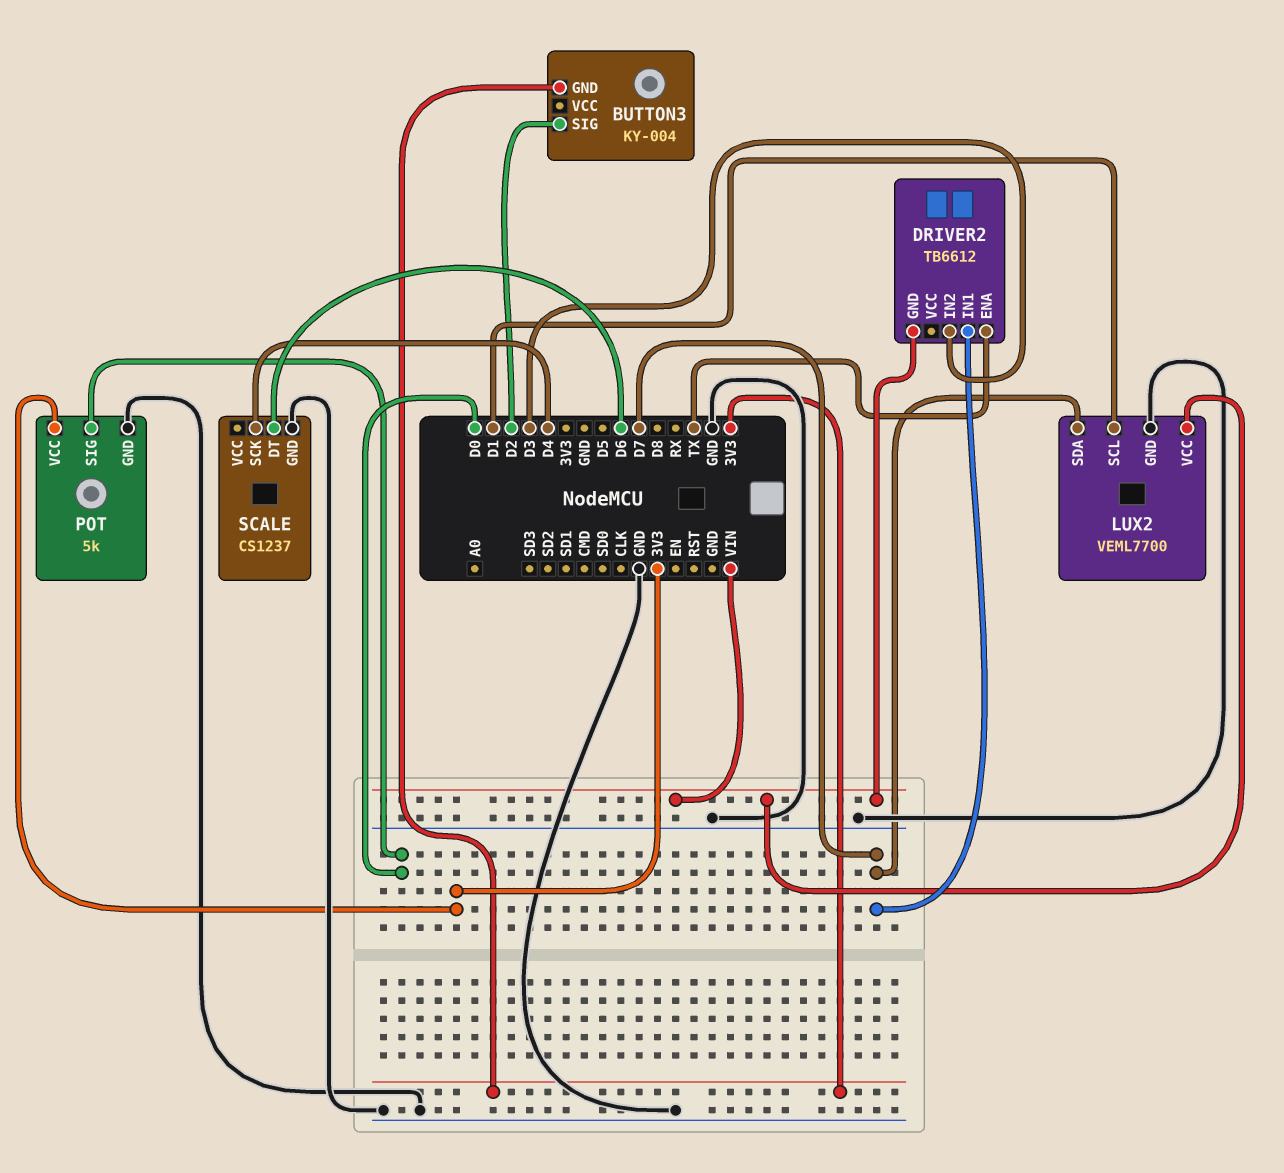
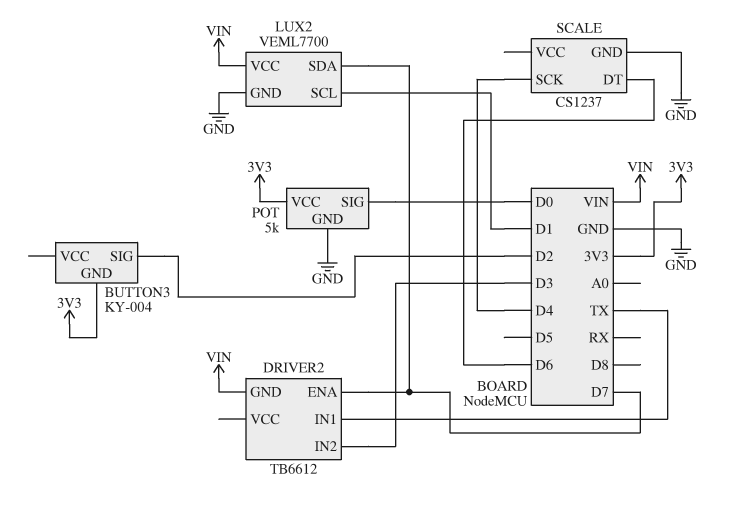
DRIVER2 pin ENA: TX -> D7
DRIVER2 pin IN1: D7 -> TX

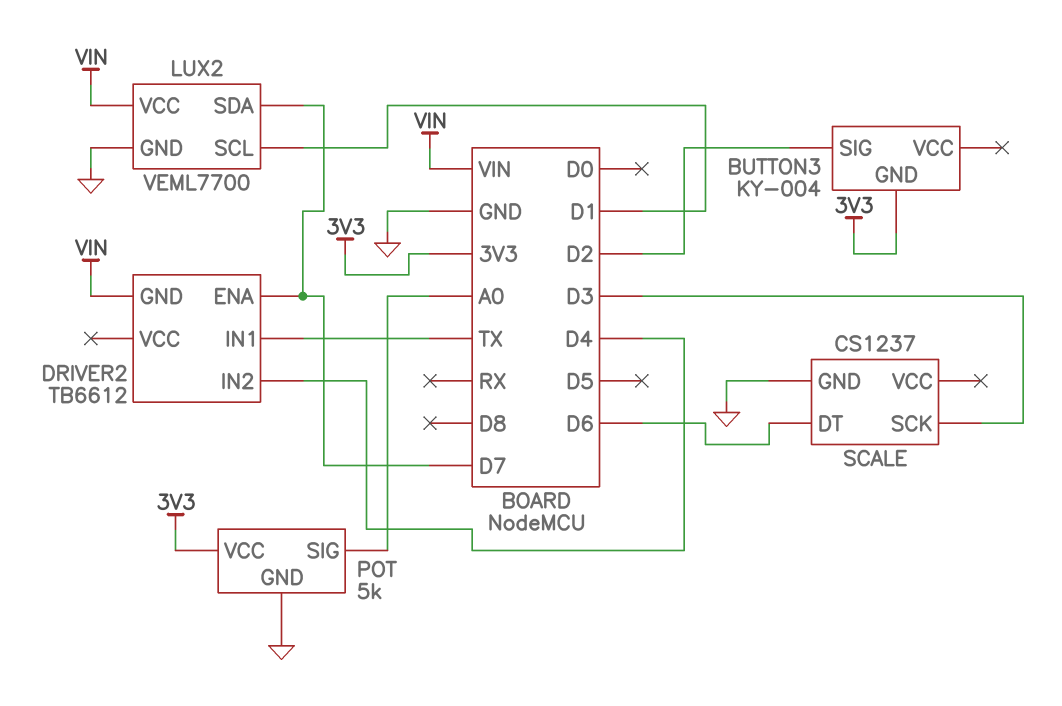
DRIVER2 pin IN2: D3 -> D4
POT pin SIG: D0 -> A0
SCALE pin SCK: D4 -> D3

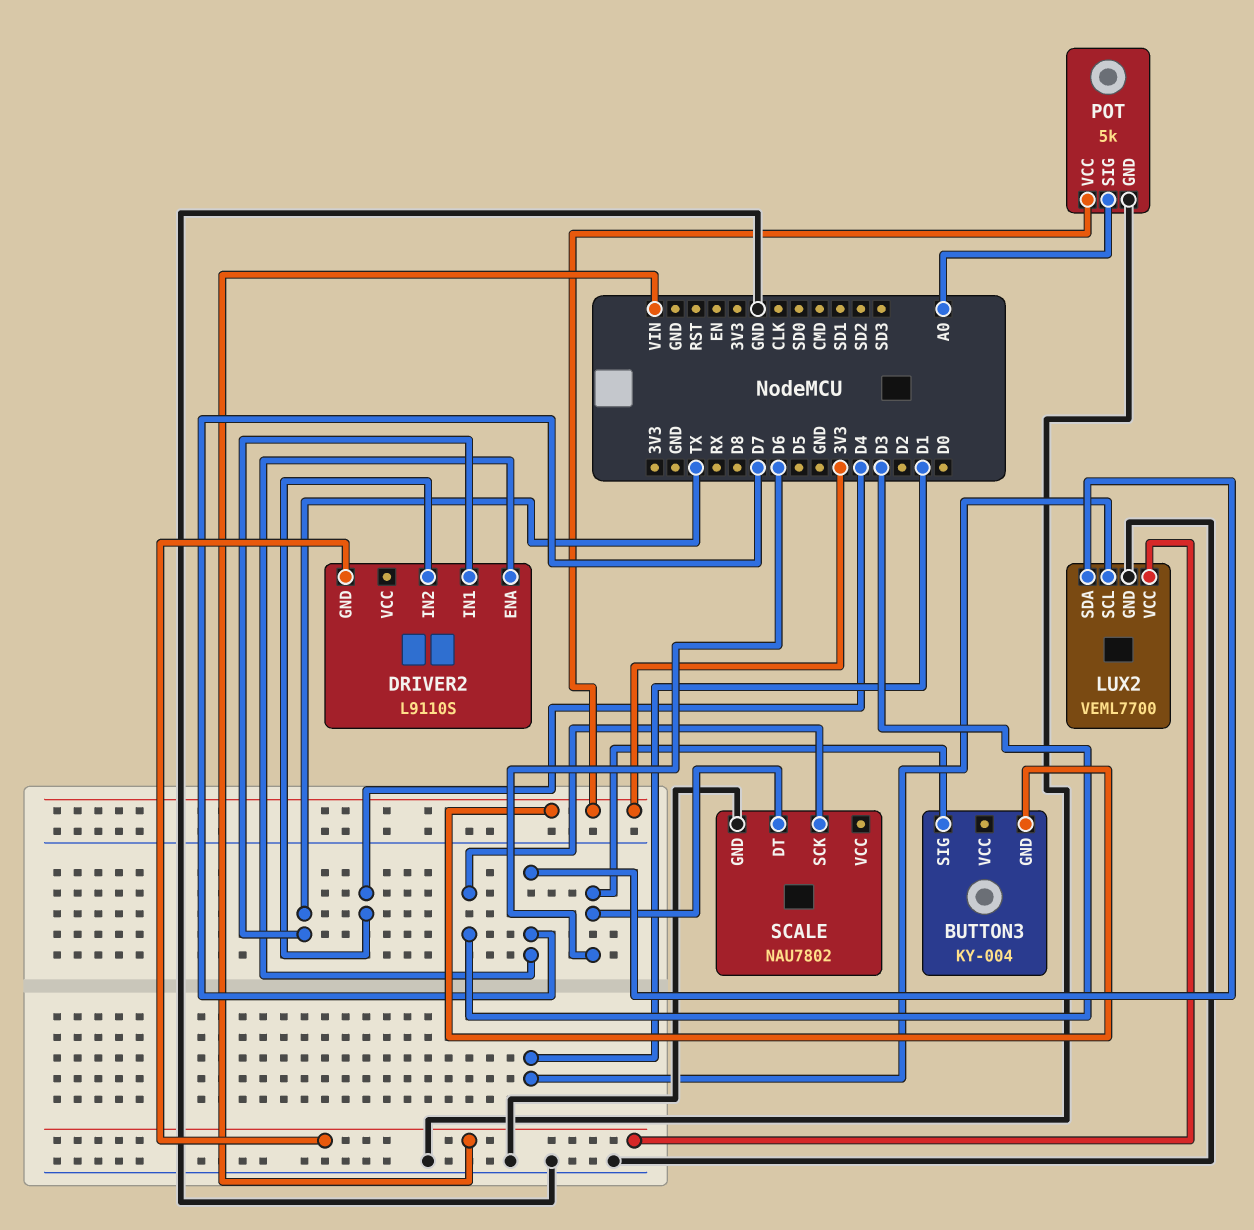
BUTTON3 pin SIG: D2 -> D6
DRIVER2: TB6612 -> L9110S
SCALE: CS1237 -> NAU7802

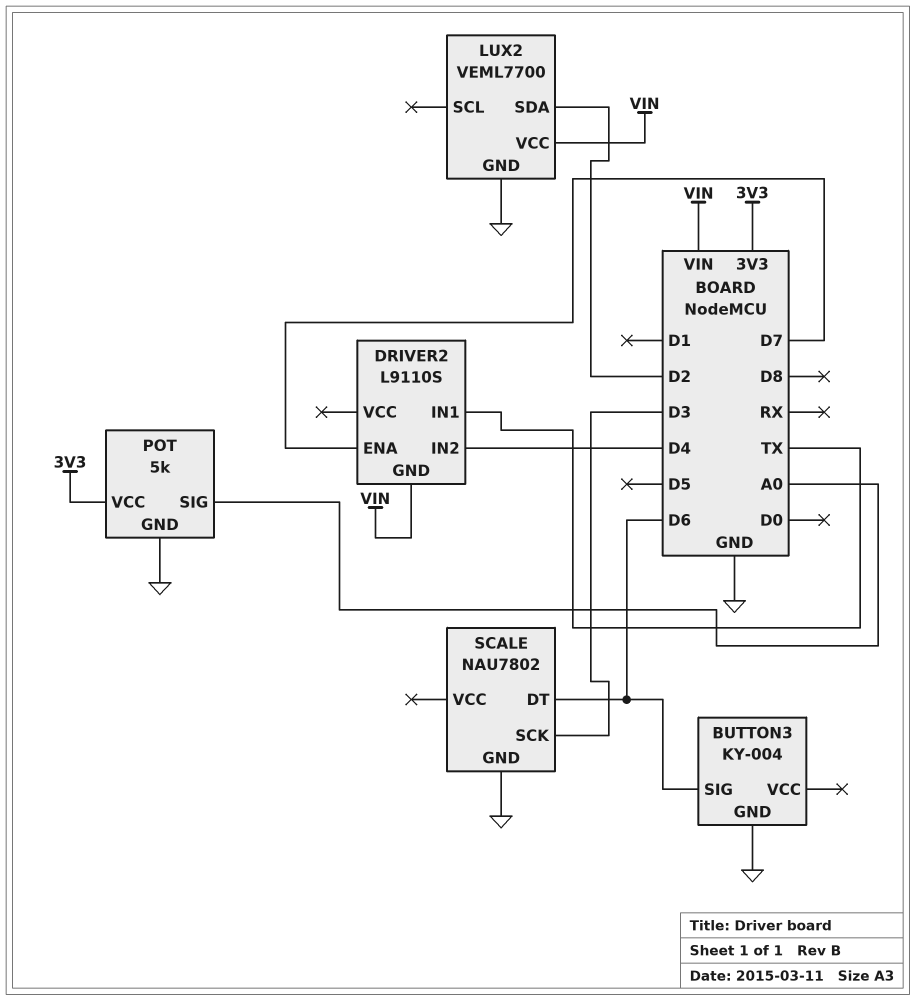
BUTTON3 pin GND: 3V3 -> GND
LUX2 pin SCL: D1 -> none
LUX2 pin SDA: D7 -> D2

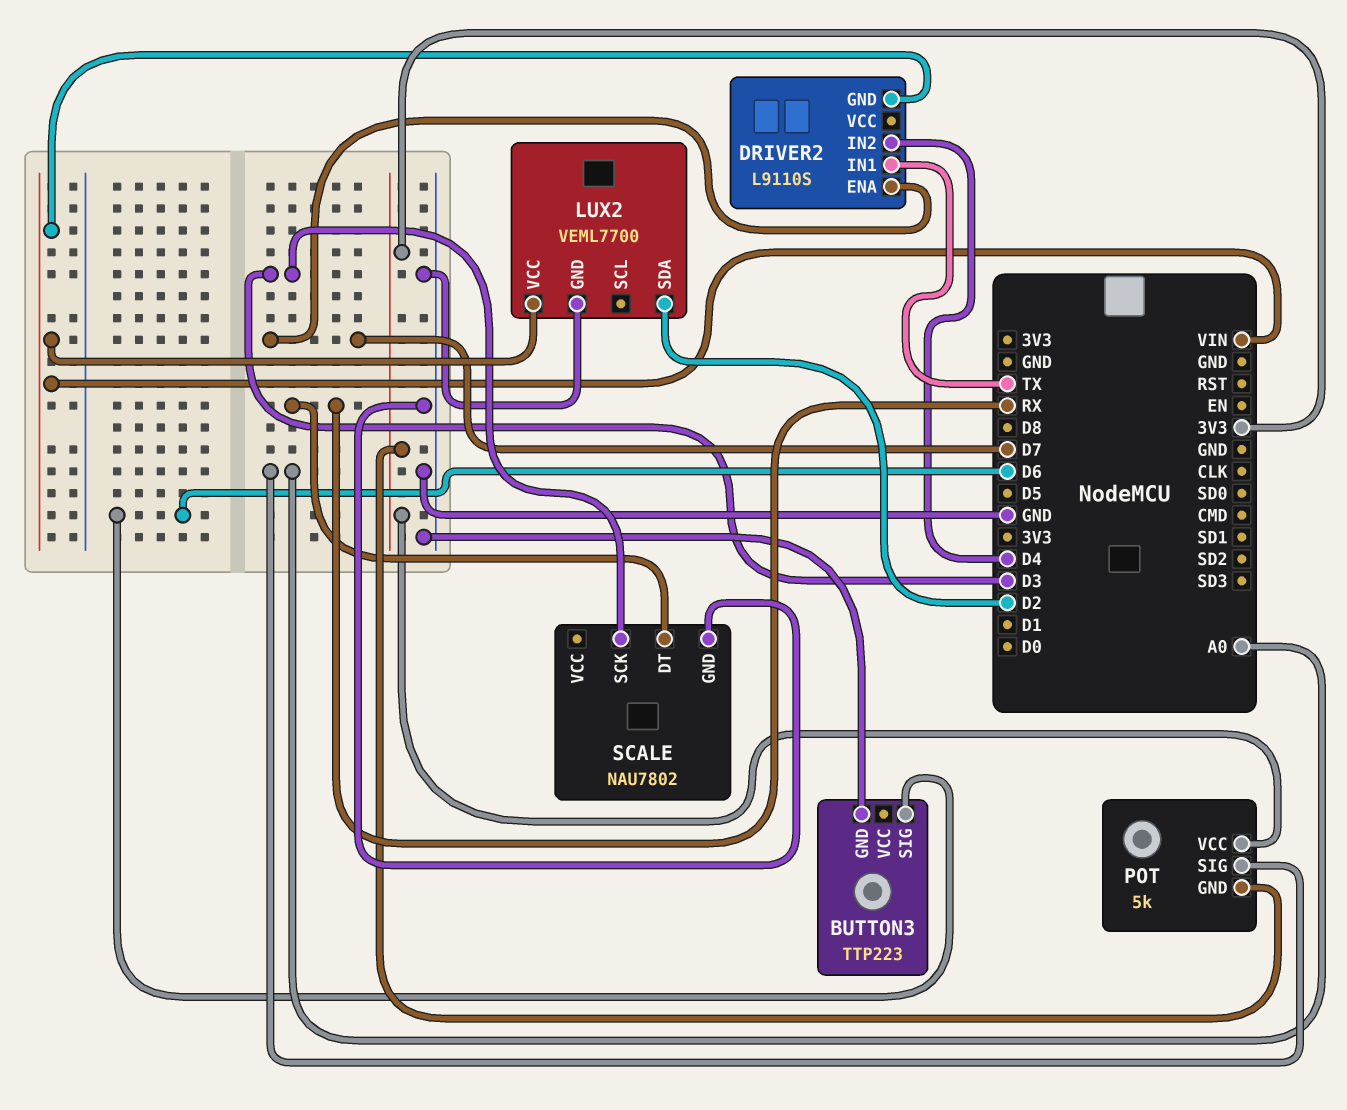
BUTTON3: KY-004 -> TTP223
POT pin GND: GND -> 3V3
SCALE pin DT: D6 -> RX

